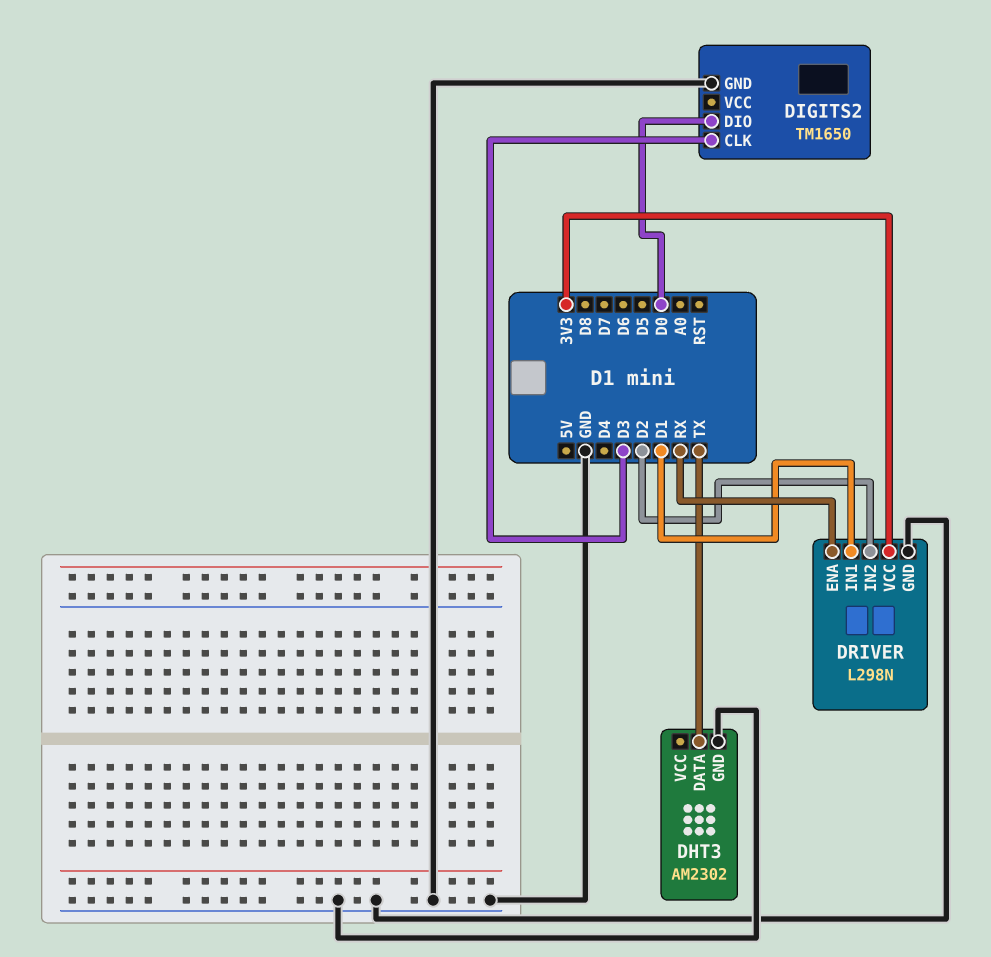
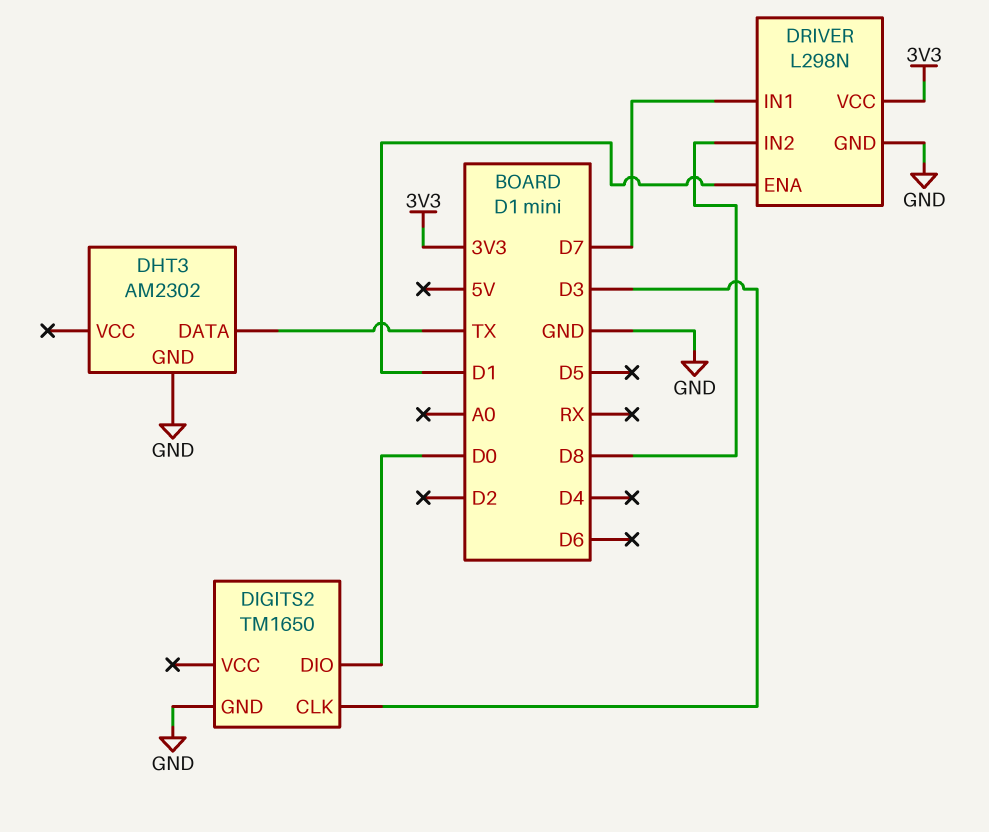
DRIVER pin ENA: RX -> D1
DRIVER pin IN1: D1 -> D7
DRIVER pin IN2: D2 -> D8

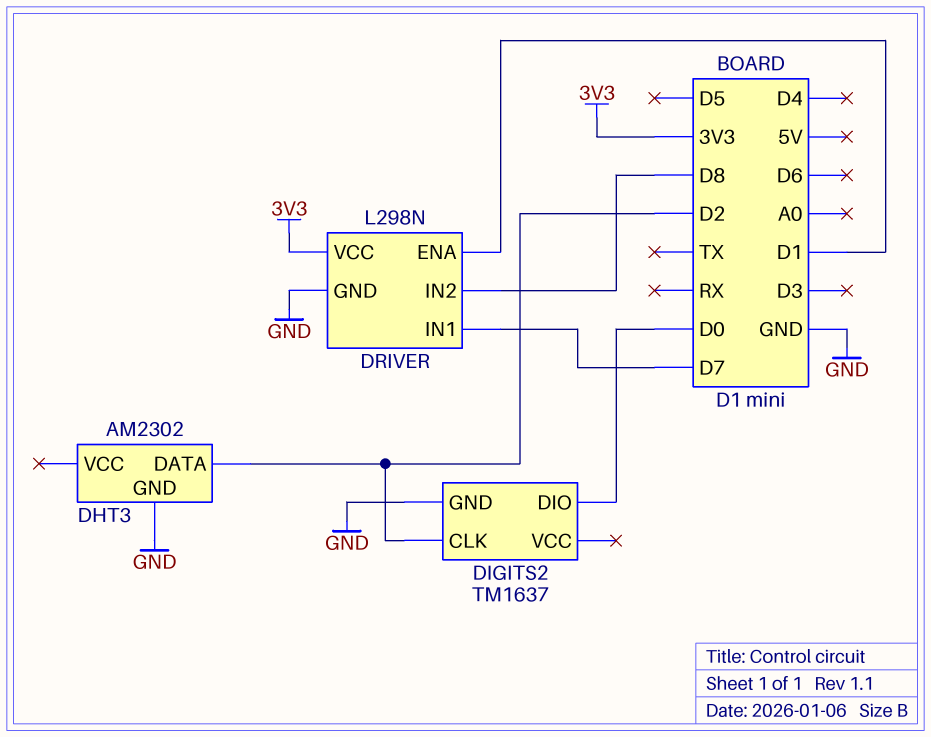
DHT3 pin DATA: TX -> D2
DIGITS2: TM1650 -> TM1637
DIGITS2 pin CLK: D3 -> D2

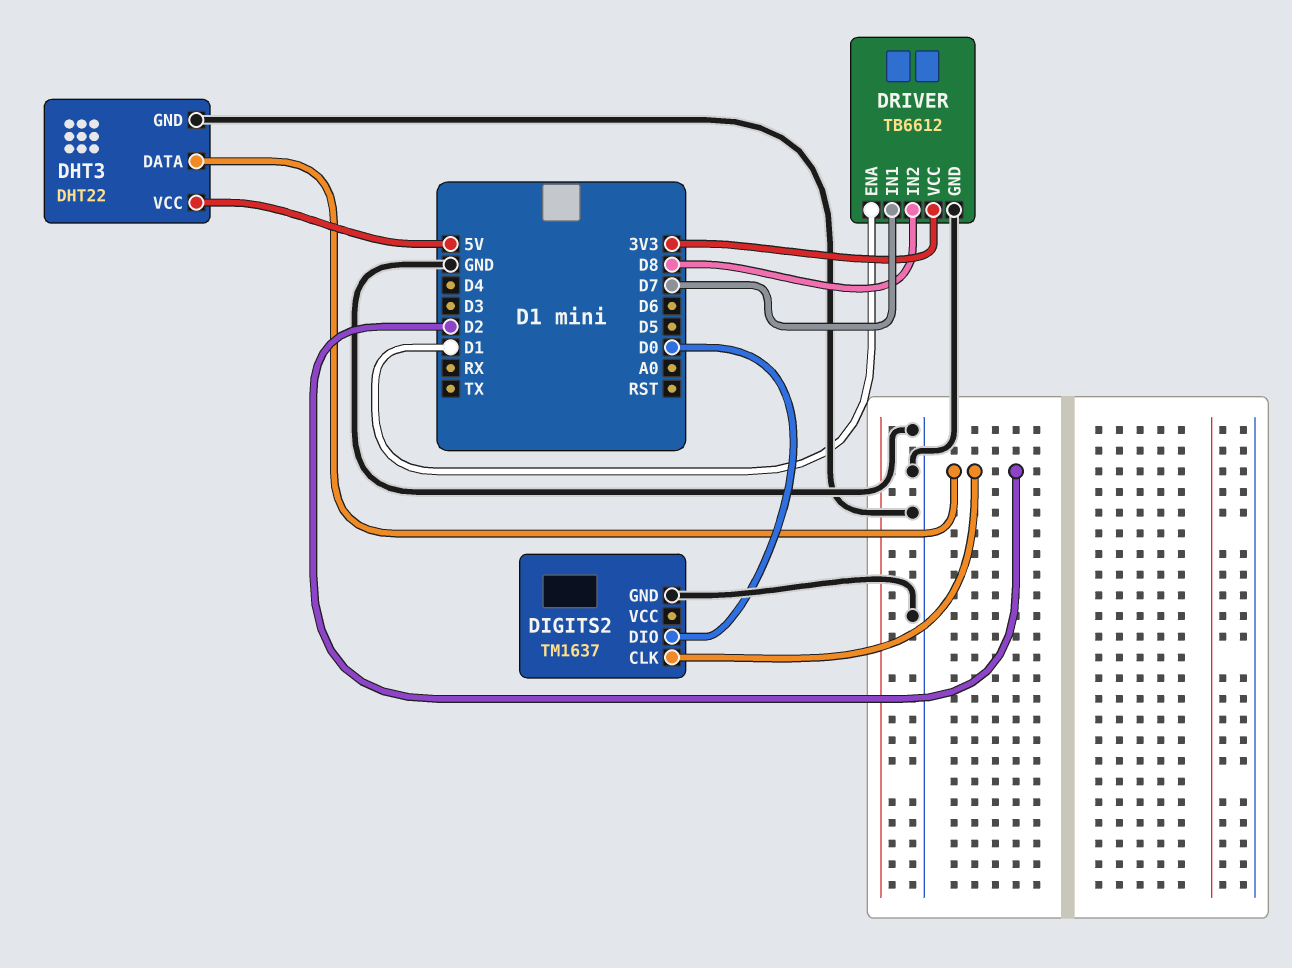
DHT3: AM2302 -> DHT22
DHT3 pin VCC: none -> 5V
DRIVER: L298N -> TB6612

